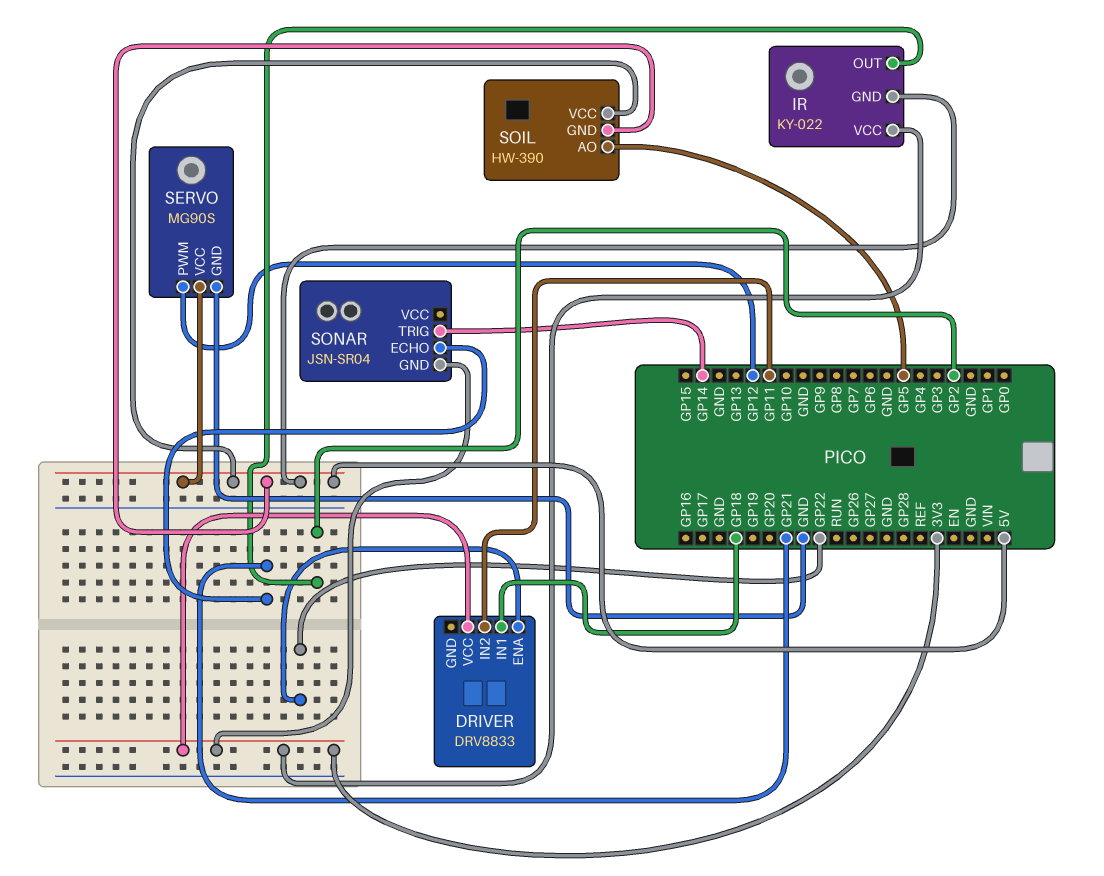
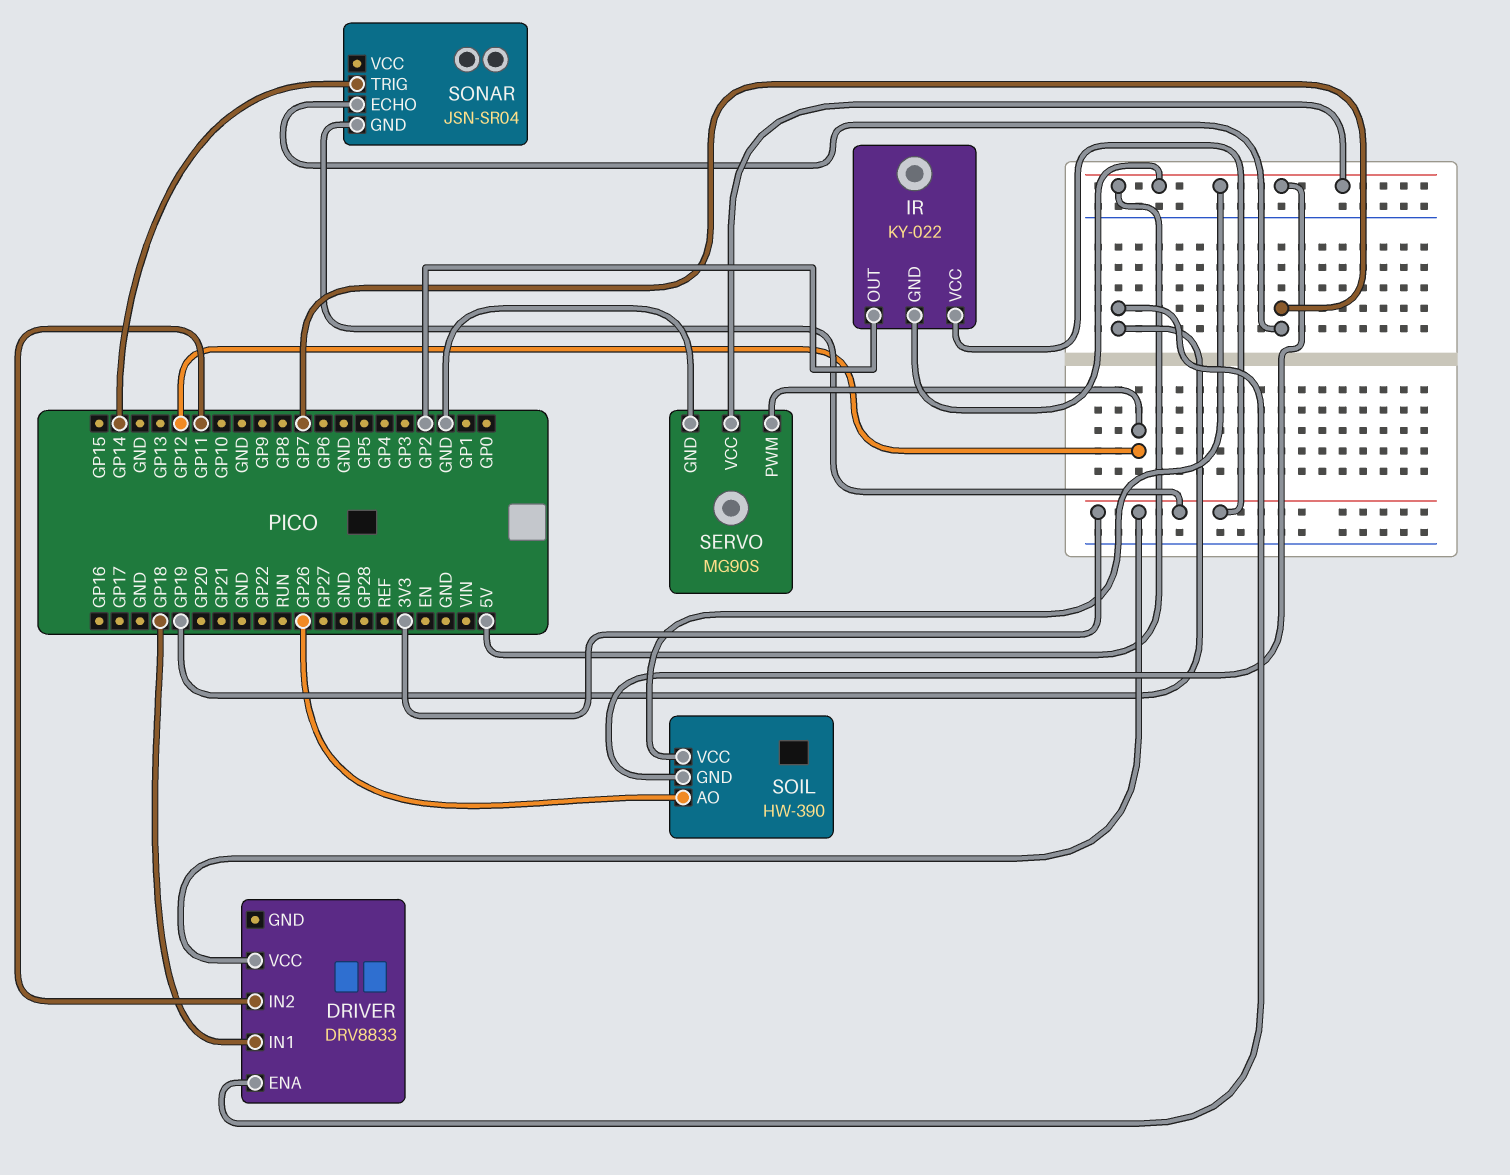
DRIVER pin ENA: GP22 -> GP19
SOIL pin AO: GP5 -> GP26
SONAR pin ECHO: GP21 -> GP7

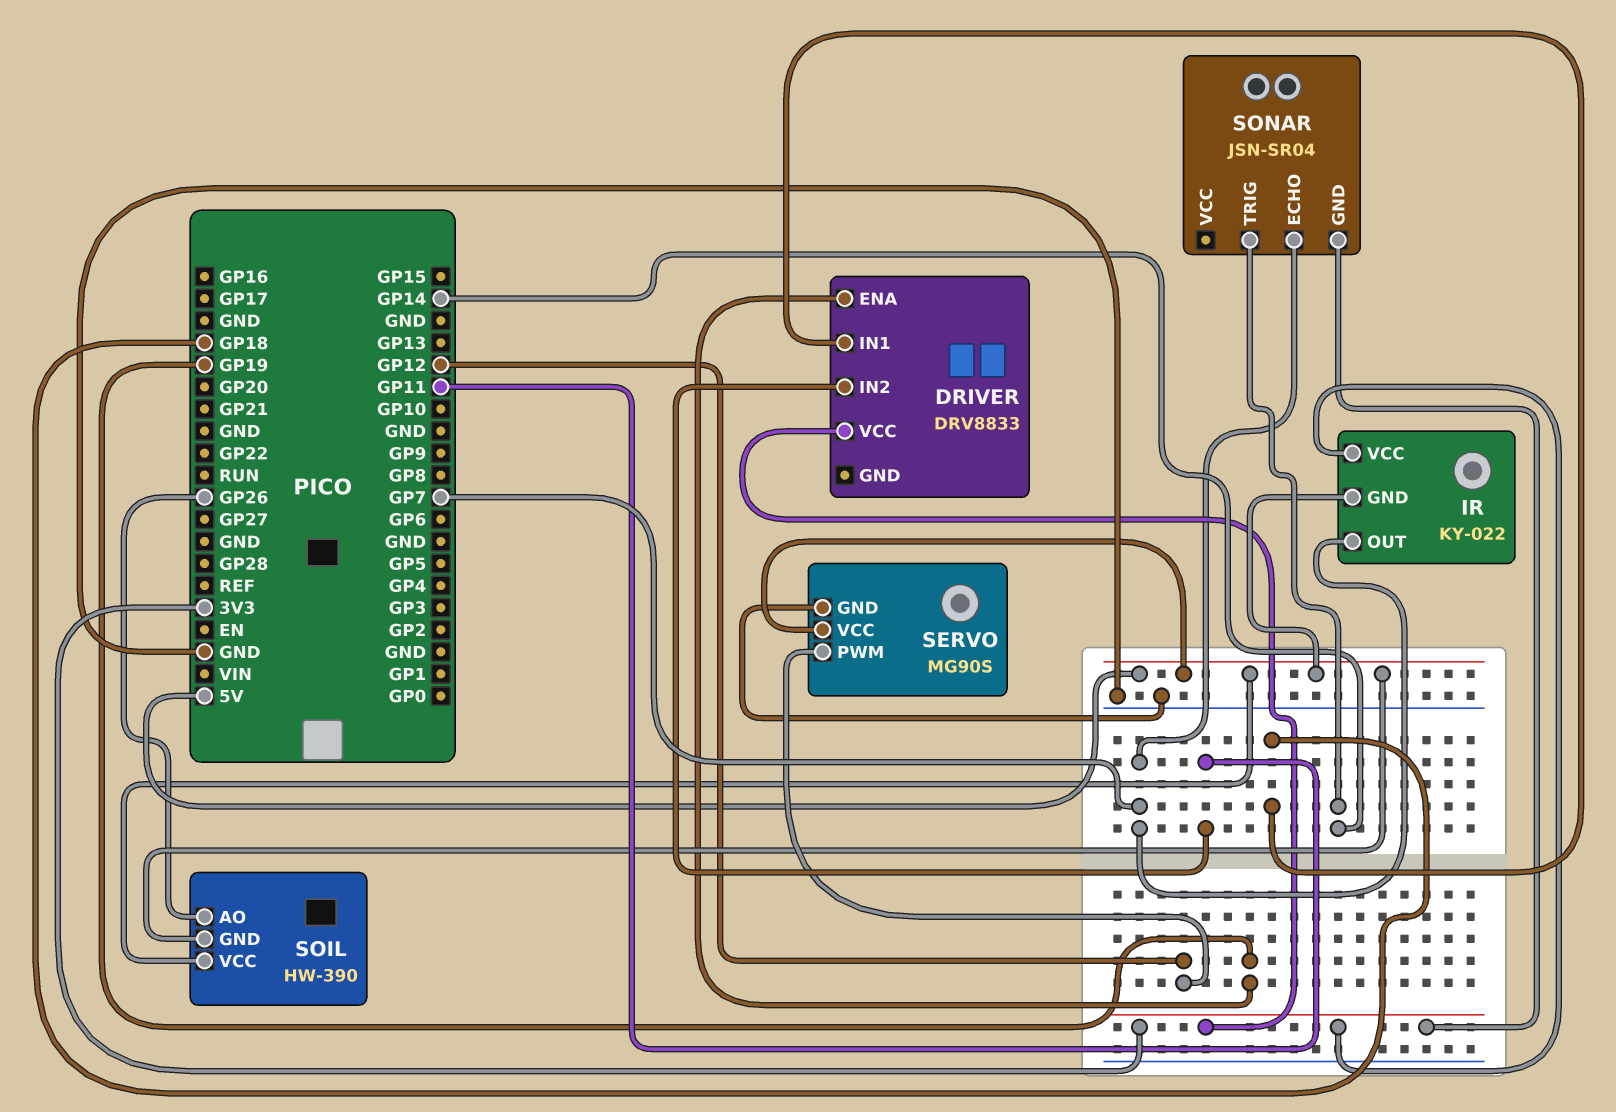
IR pin OUT: GP2 -> GP7

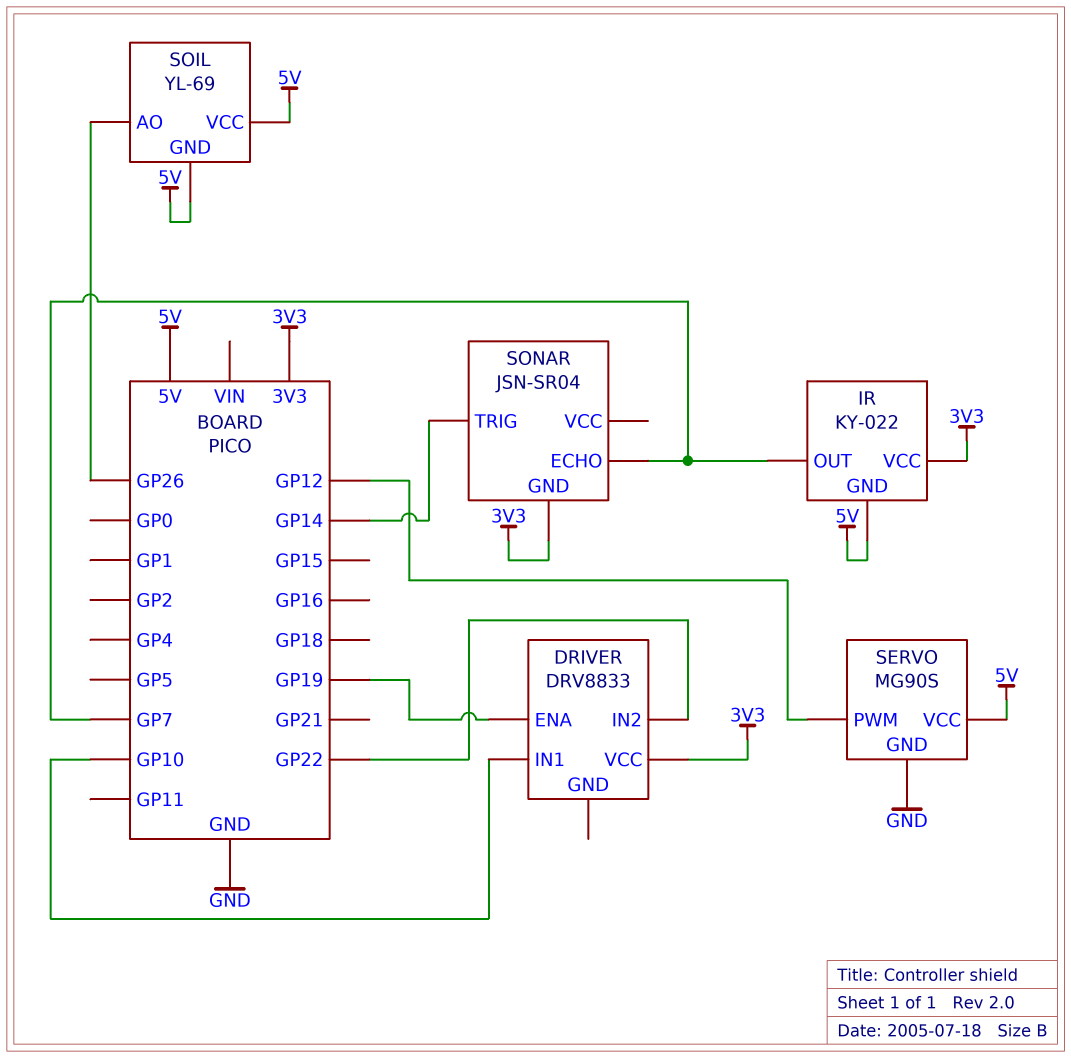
DRIVER pin IN1: GP18 -> GP10
DRIVER pin IN2: GP11 -> GP22
SOIL: HW-390 -> YL-69

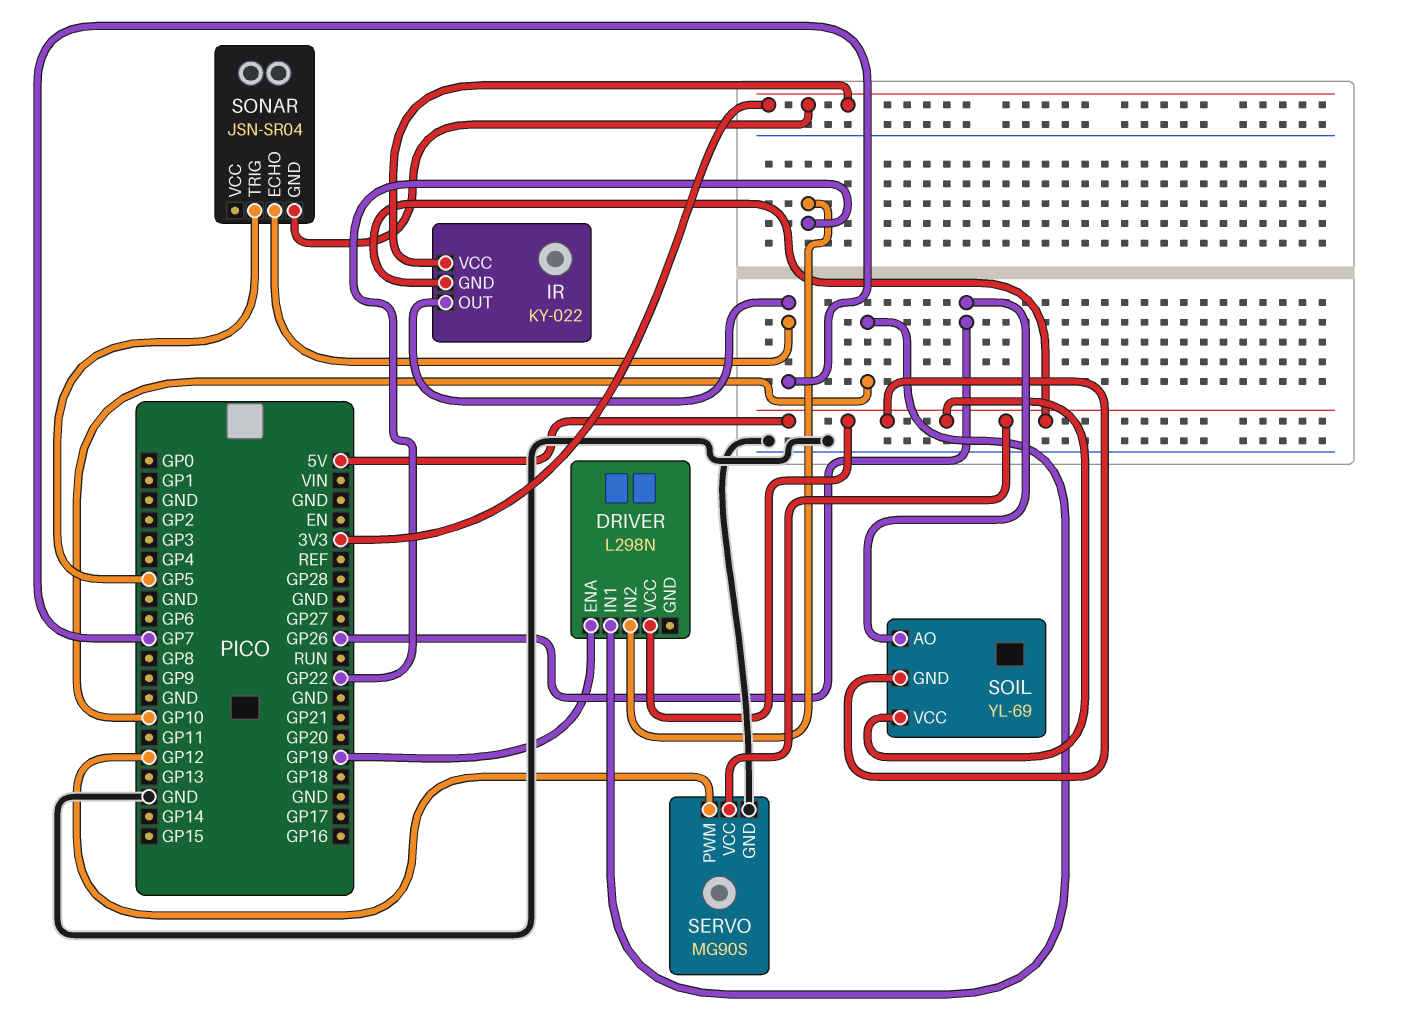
DRIVER: DRV8833 -> L298N
DRIVER pin VCC: 3V3 -> 5V
SONAR pin TRIG: GP14 -> GP5

